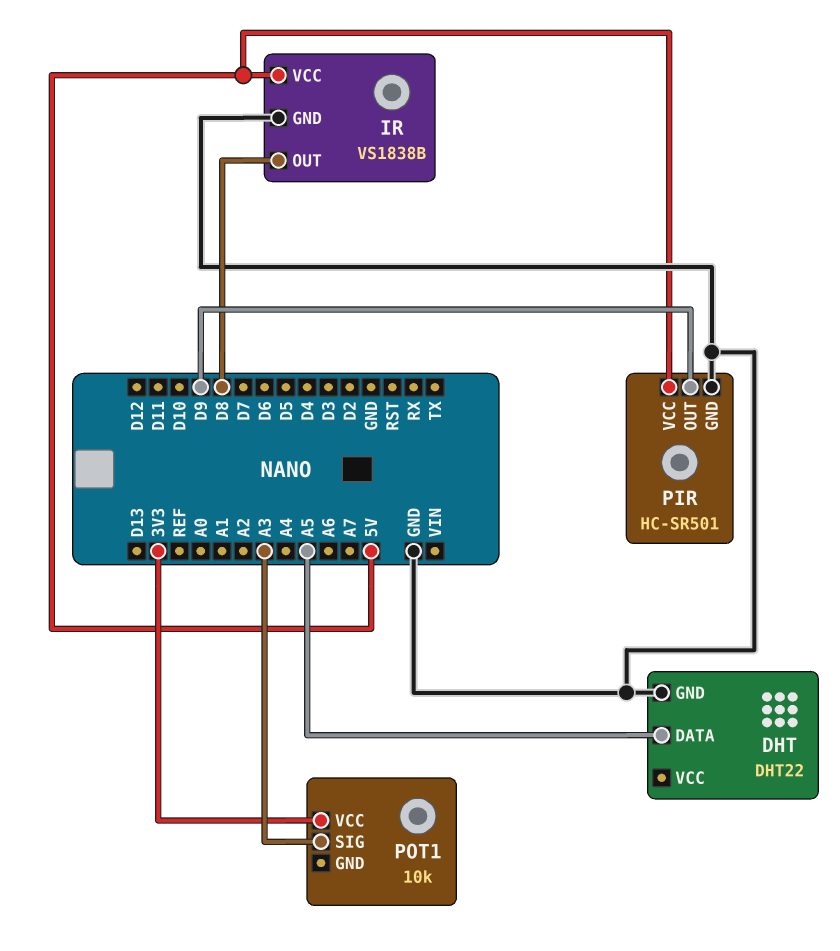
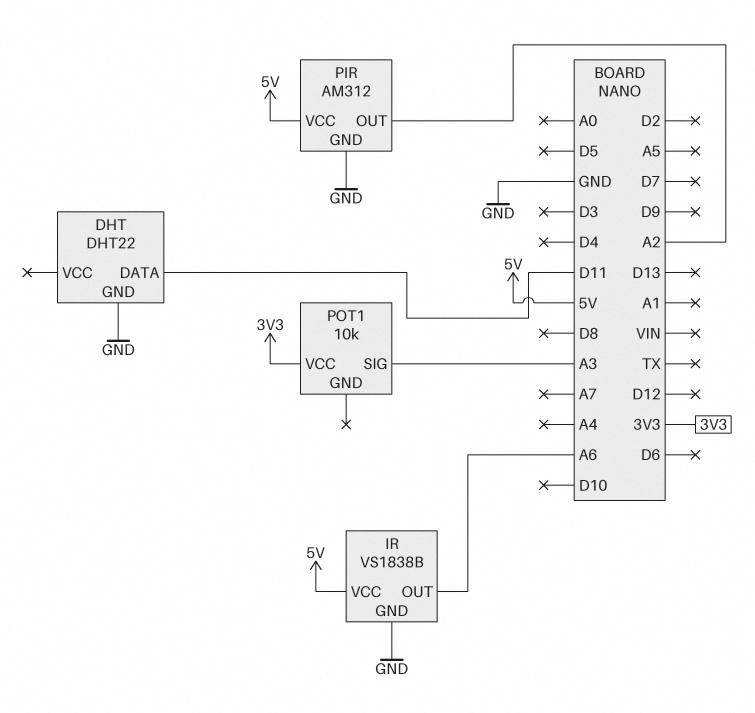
DHT pin DATA: A5 -> D11
IR pin OUT: D8 -> A6
PIR: HC-SR501 -> AM312
PIR pin OUT: D9 -> A2

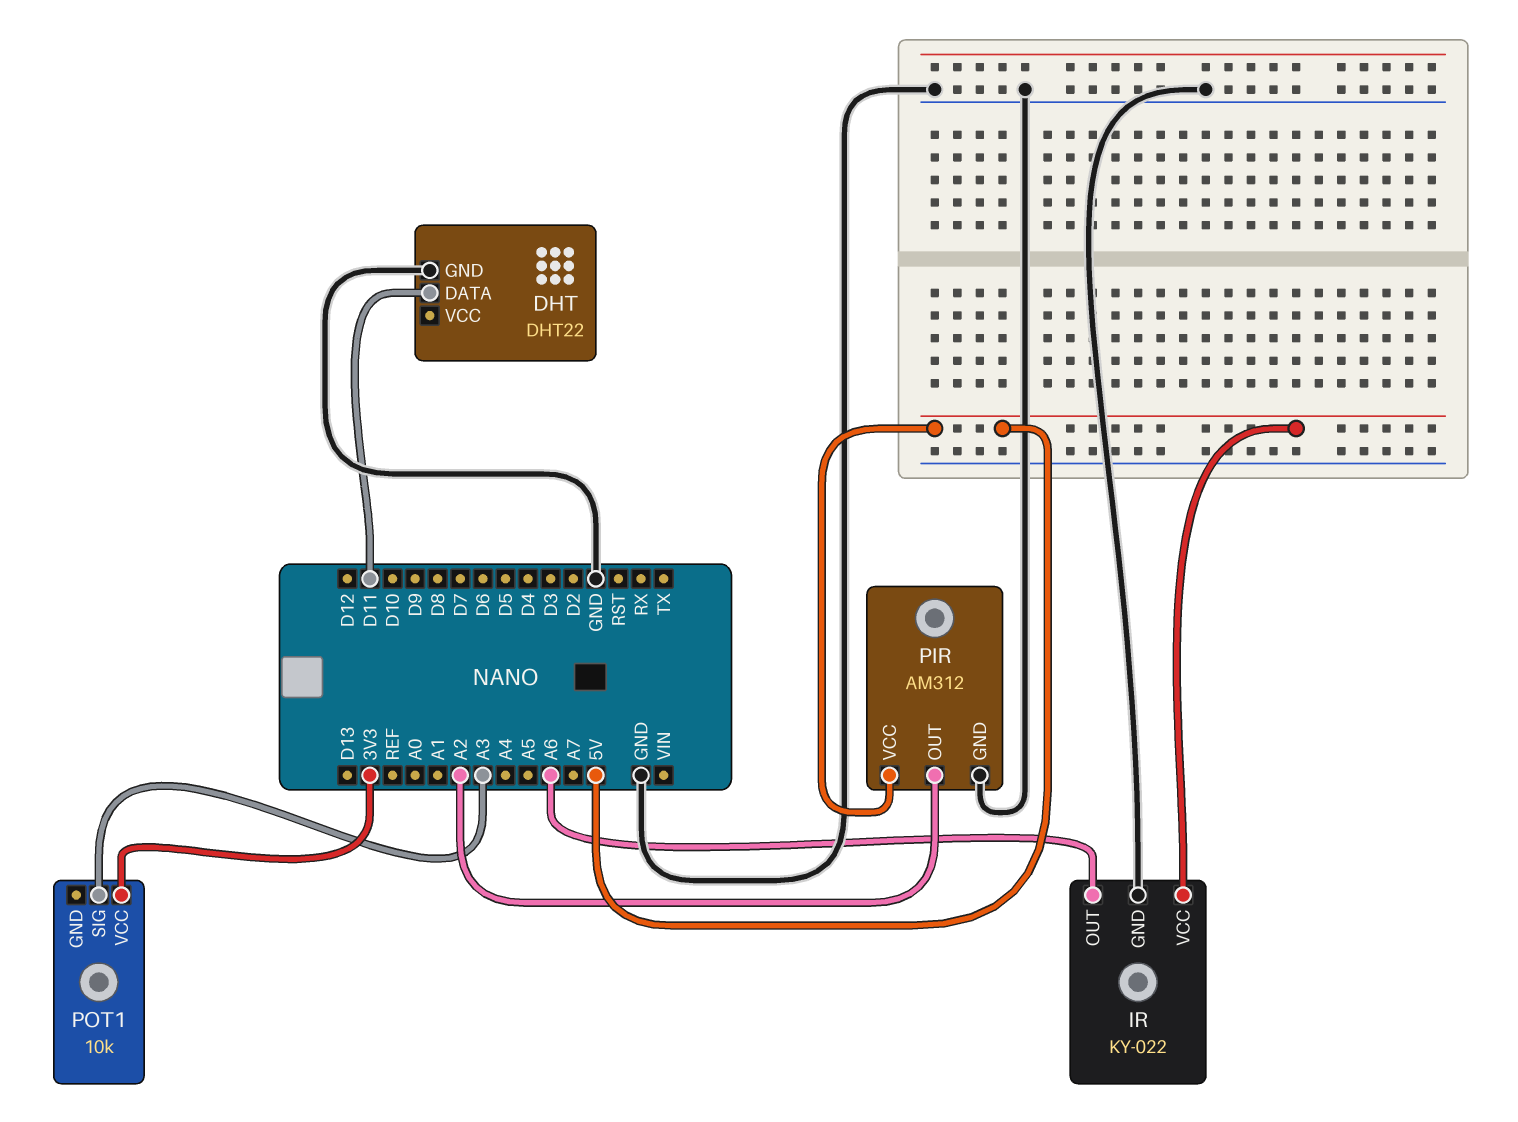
IR: VS1838B -> KY-022

